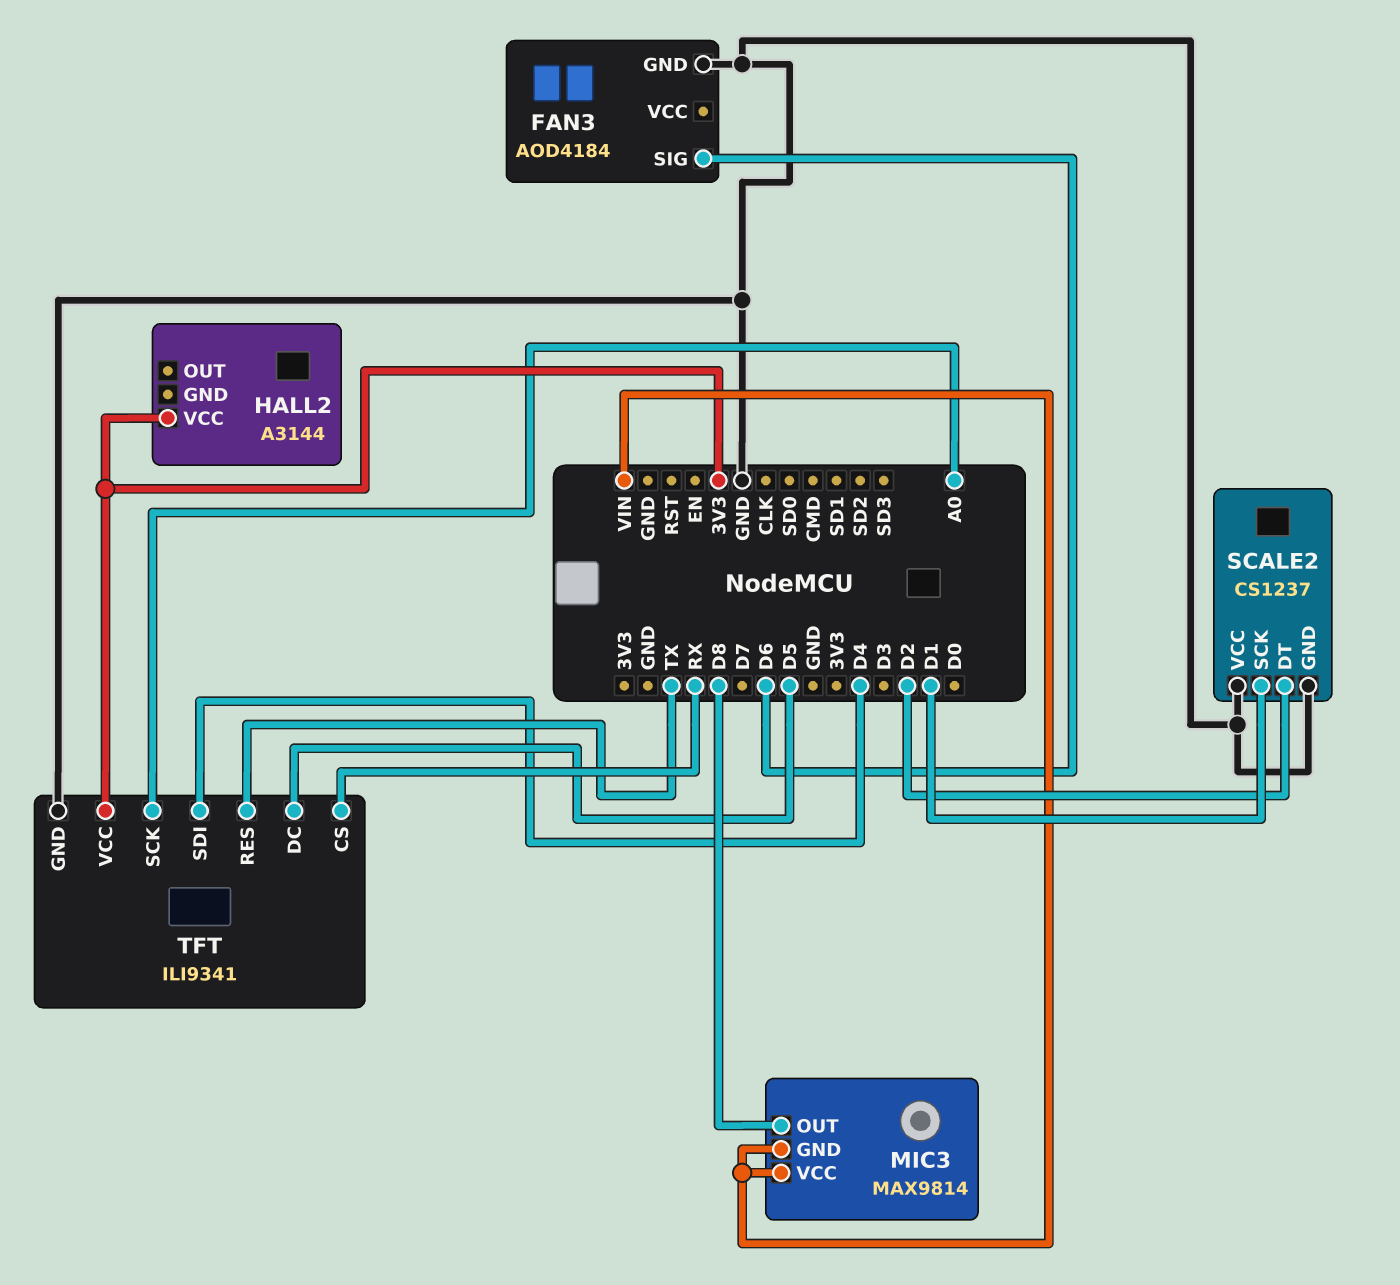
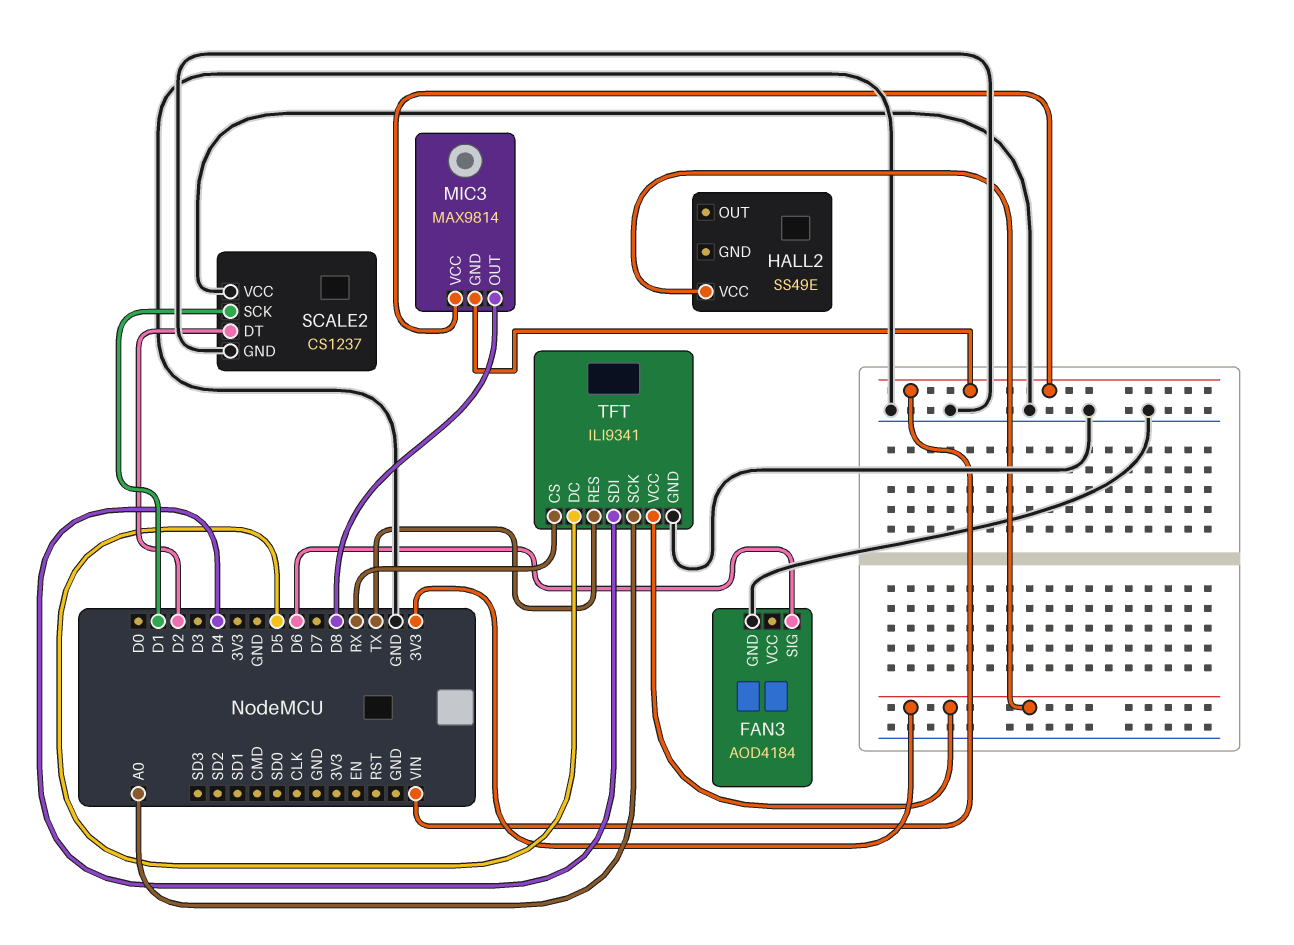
HALL2: A3144 -> SS49E

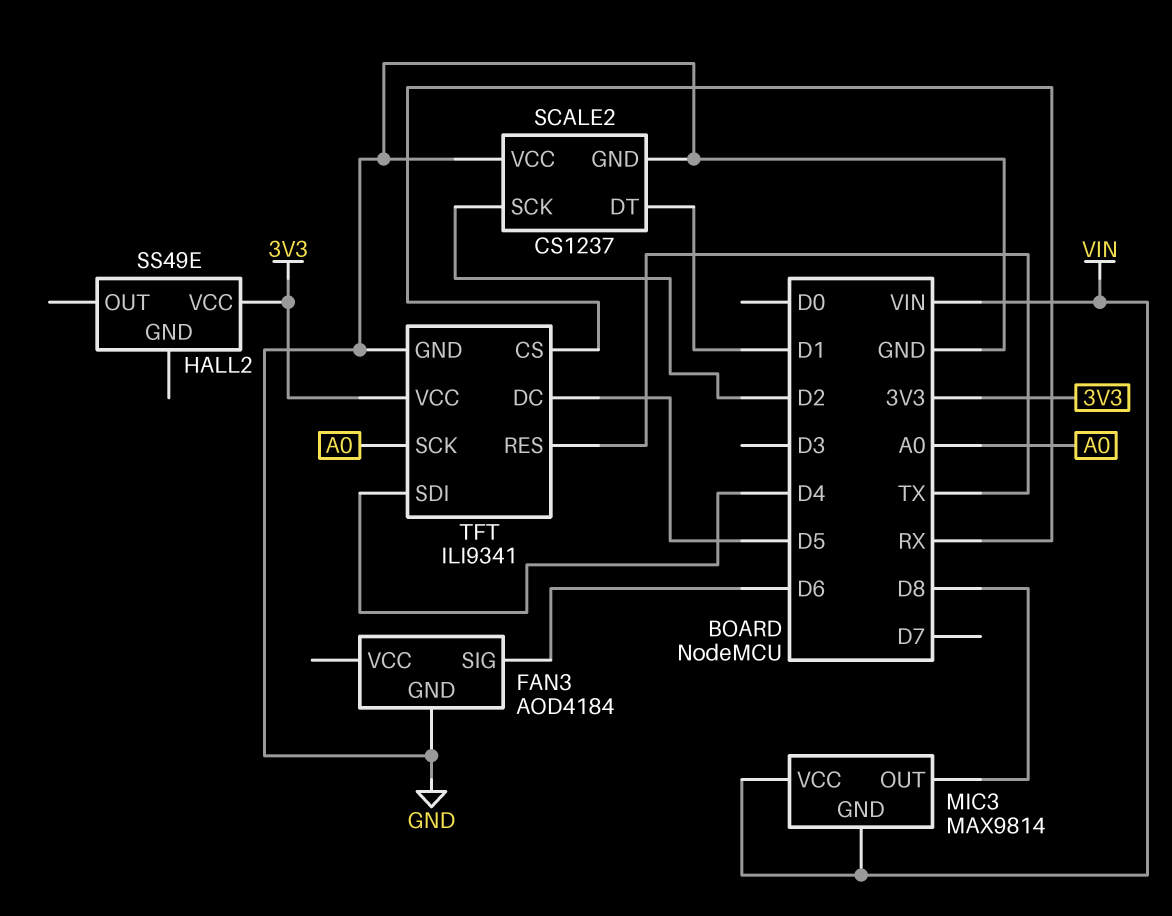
SCALE2 pin DT: D2 -> D1
SCALE2 pin SCK: D1 -> D2

